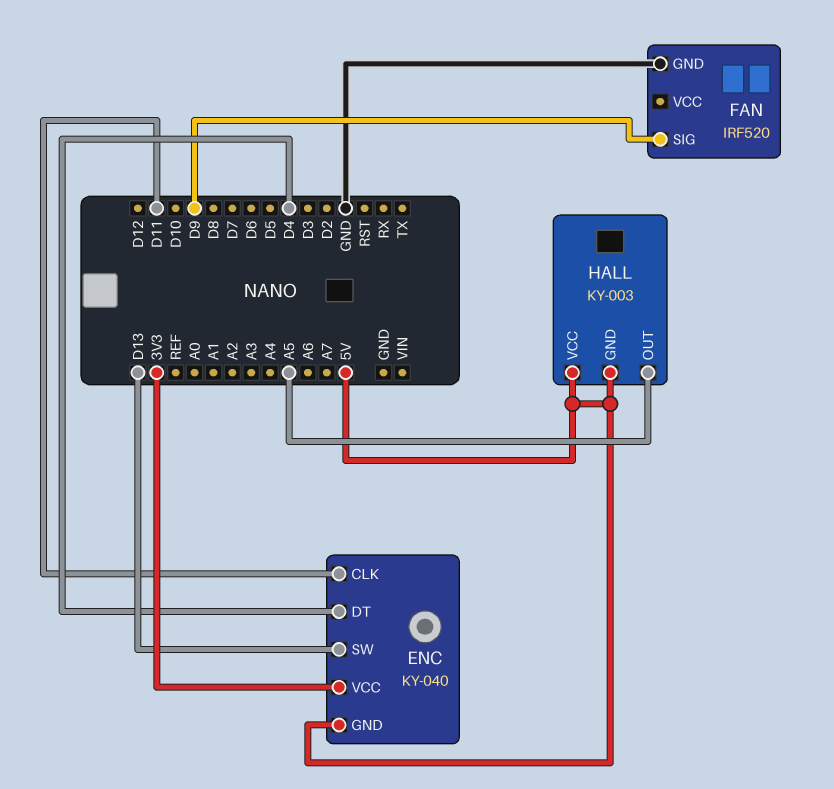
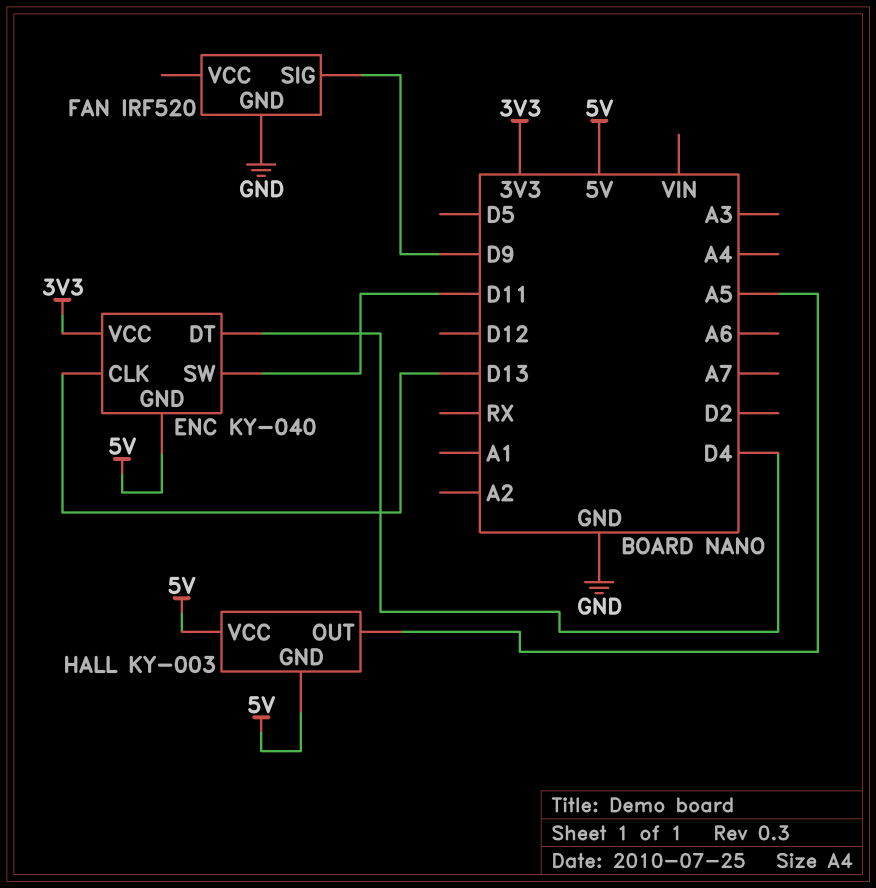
ENC pin CLK: D11 -> D13
ENC pin SW: D13 -> D11

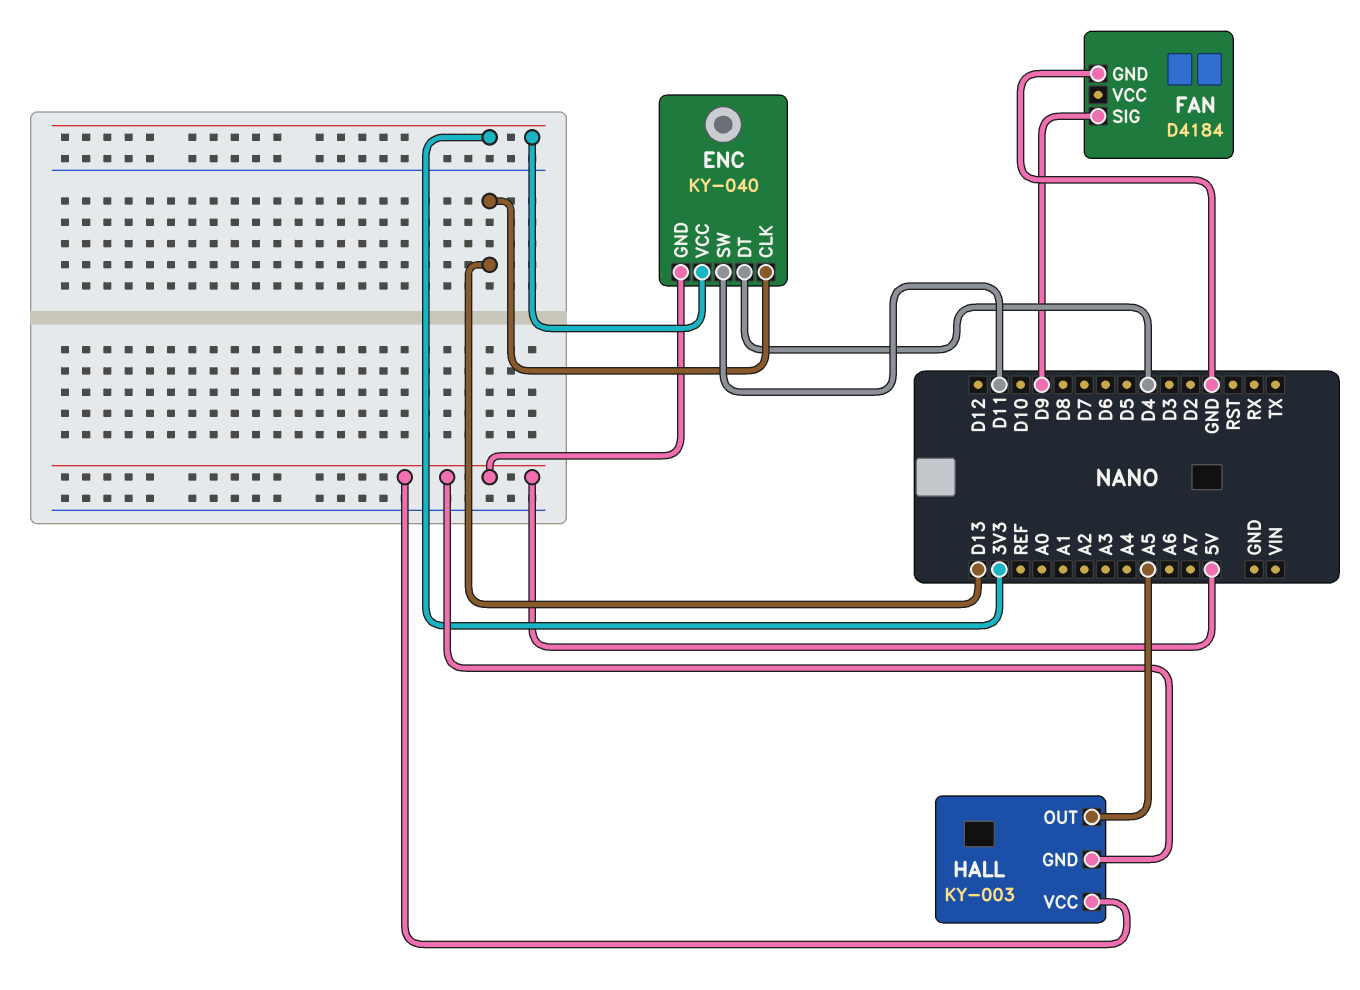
FAN: IRF520 -> D4184

